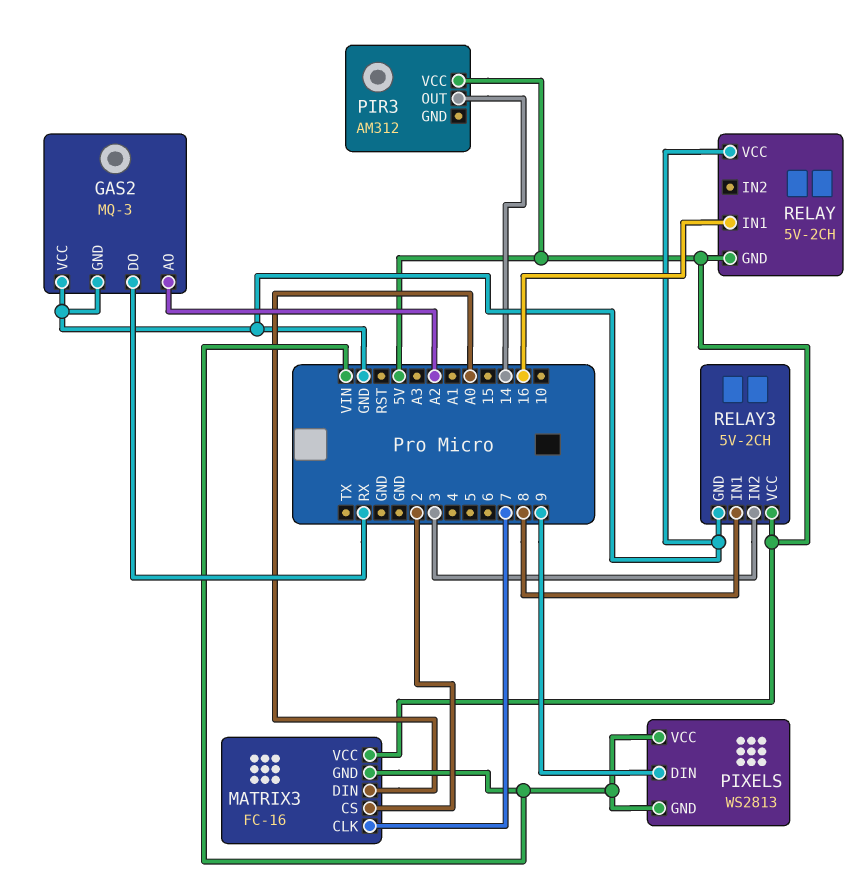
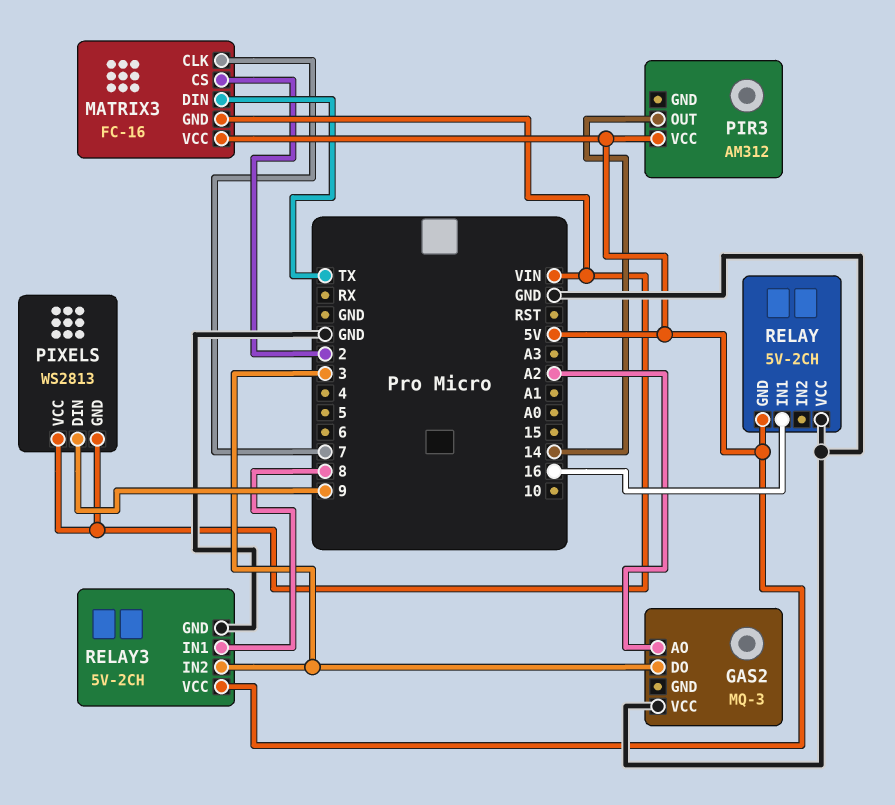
GAS2 pin DO: RX -> 3
GAS2 pin GND: GND -> none
MATRIX3 pin DIN: A0 -> TX

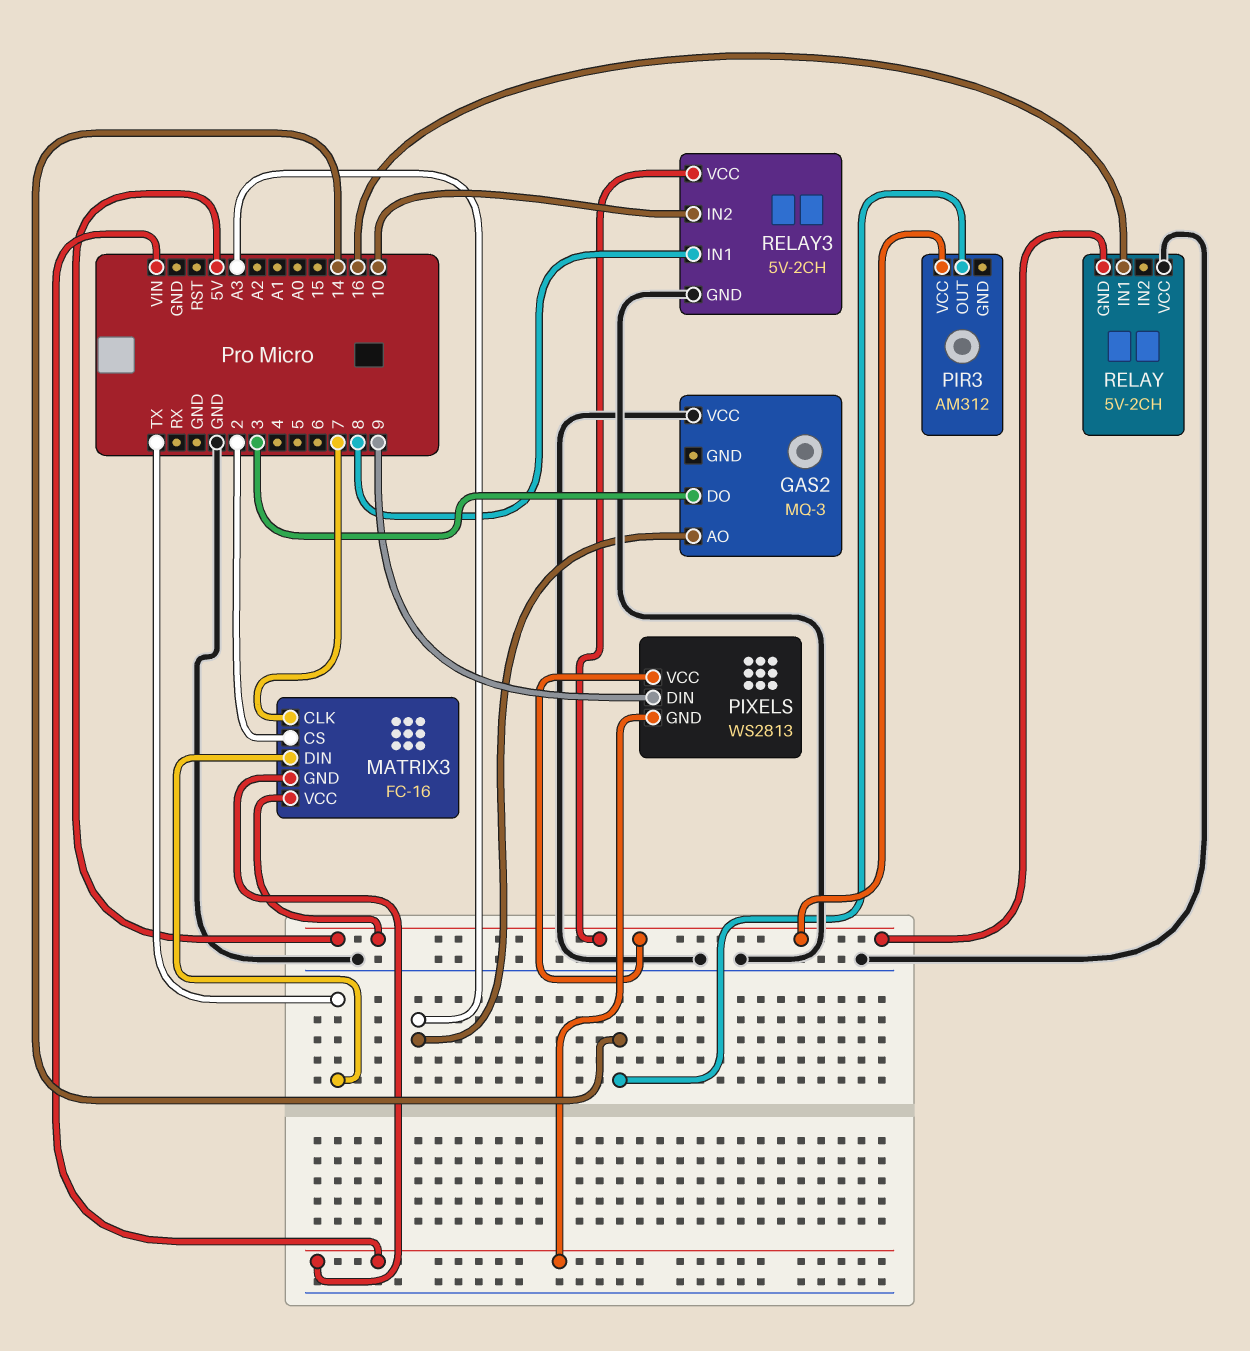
GAS2 pin AO: A2 -> A3
PIXELS pin VCC: VIN -> 5V
RELAY3 pin IN2: 3 -> 10

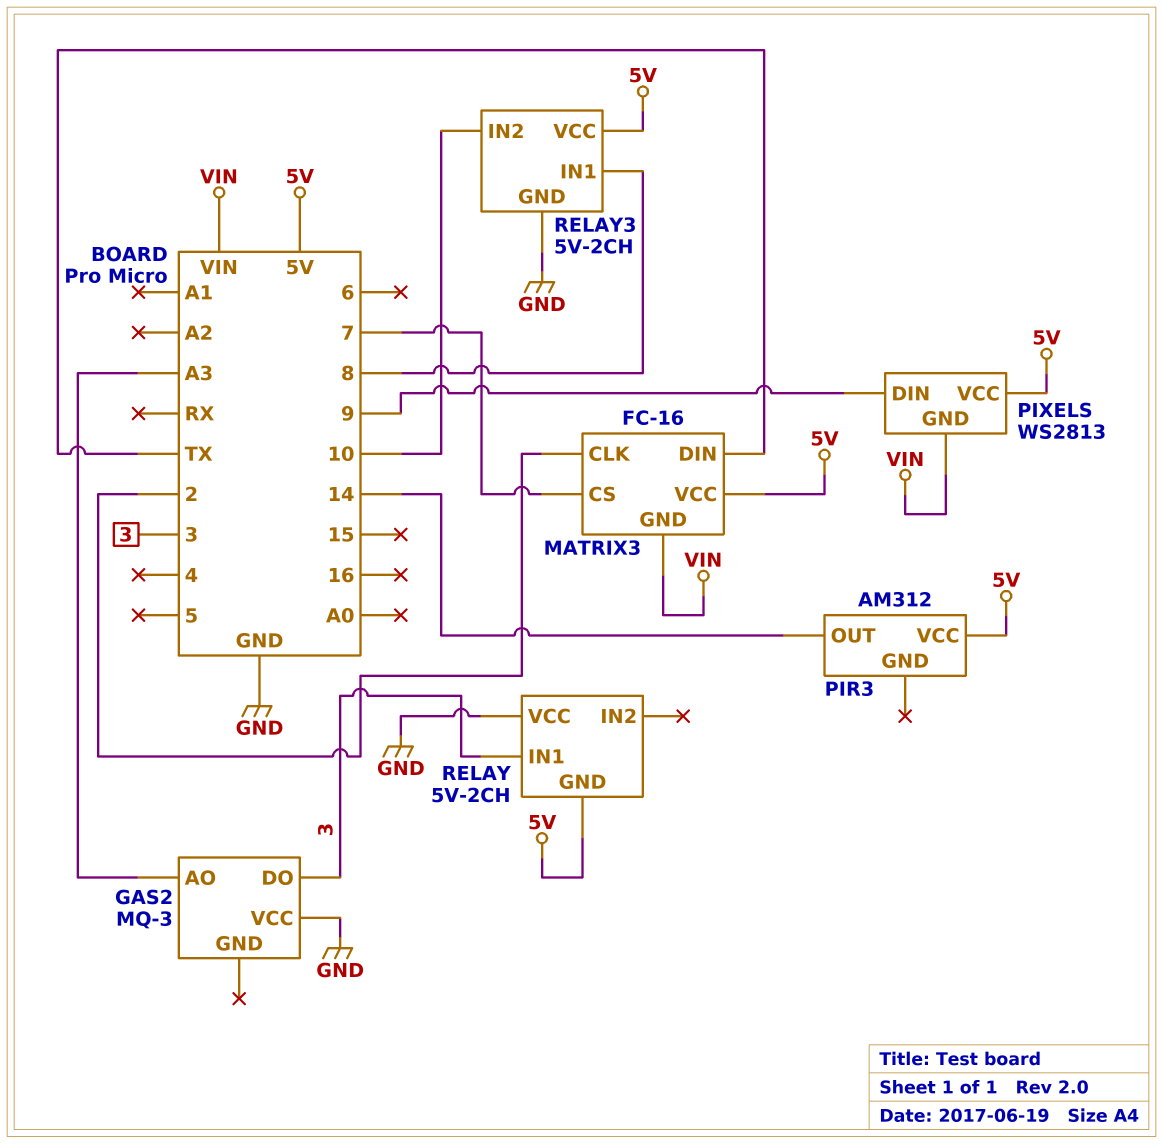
MATRIX3 pin CLK: 7 -> 2
MATRIX3 pin CS: 2 -> 7
RELAY pin IN1: 16 -> 3

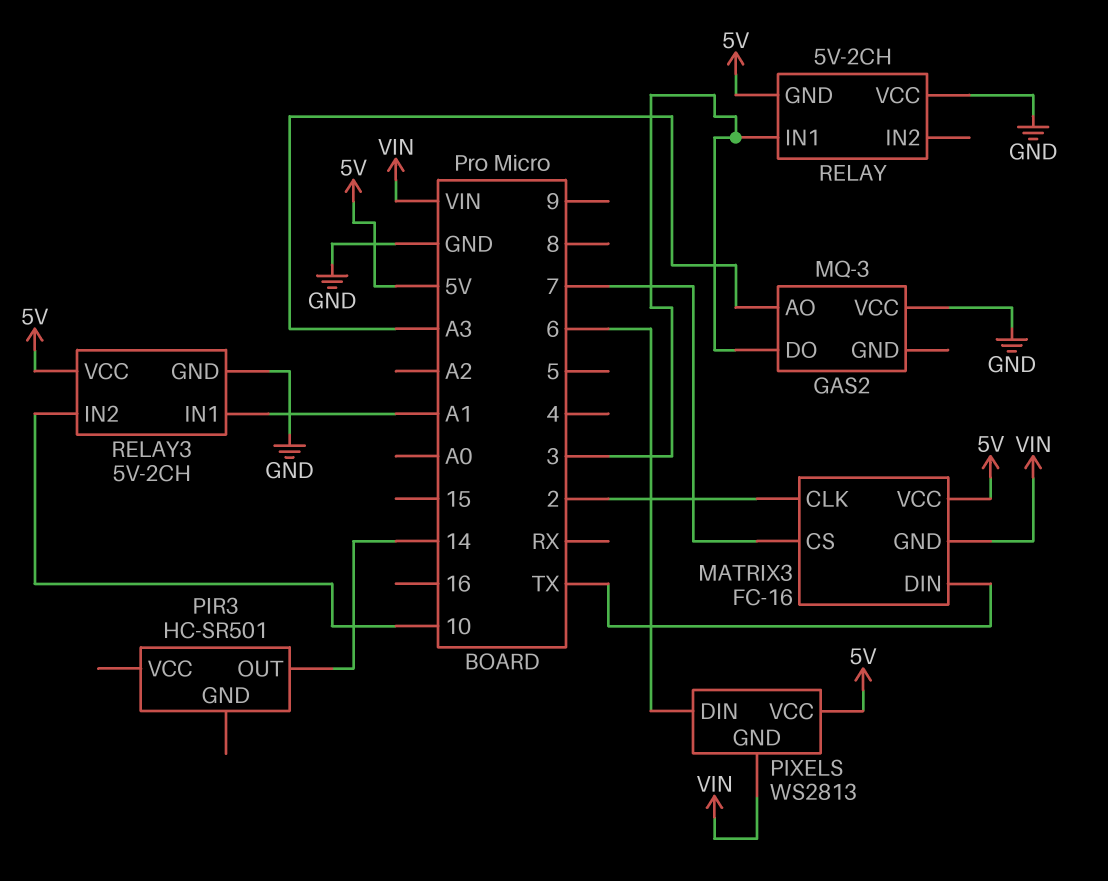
PIR3: AM312 -> HC-SR501
PIR3 pin VCC: 5V -> none
PIXELS pin DIN: 9 -> 6
RELAY3 pin IN1: 8 -> A1

